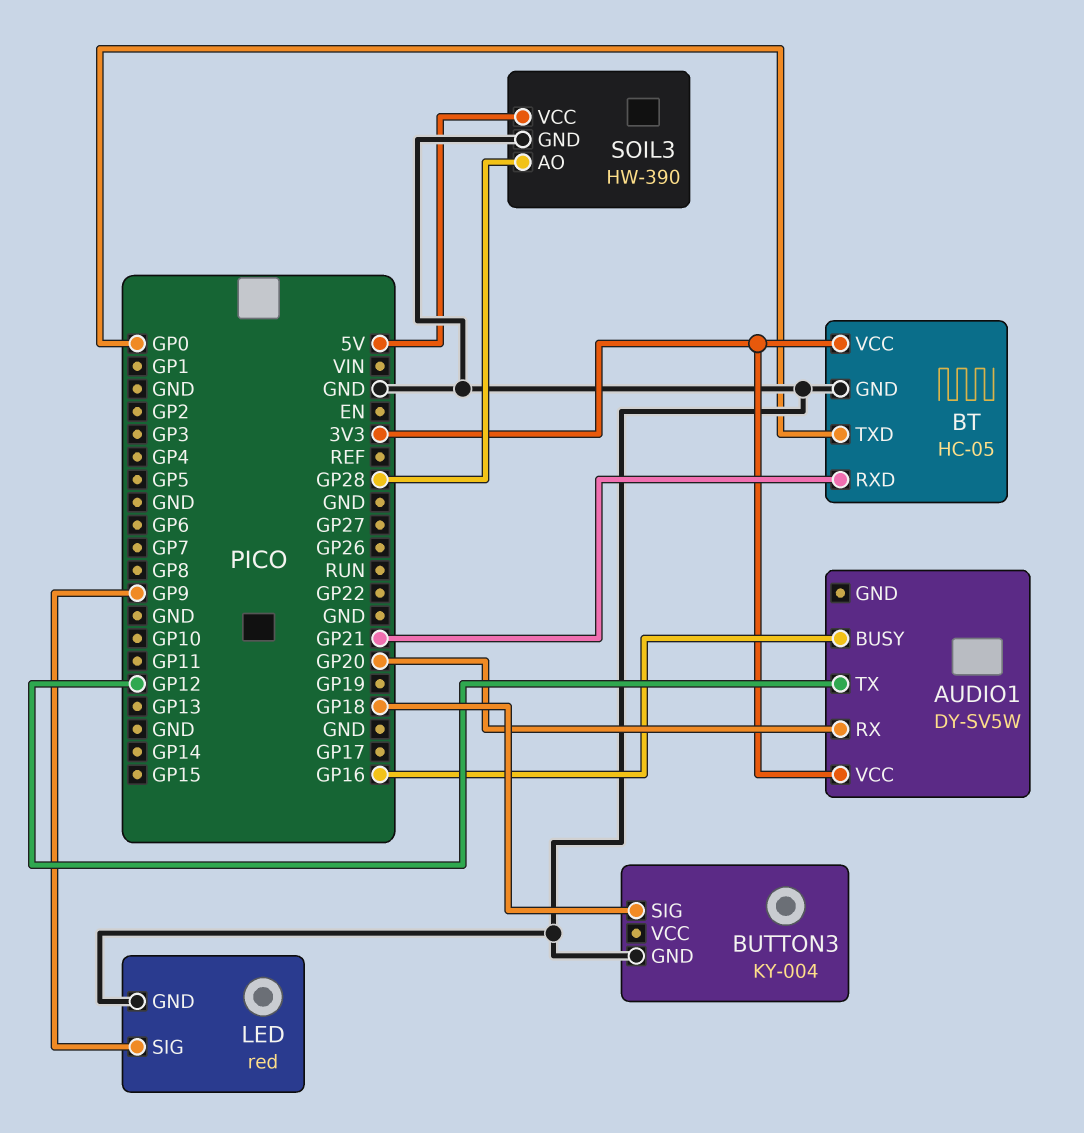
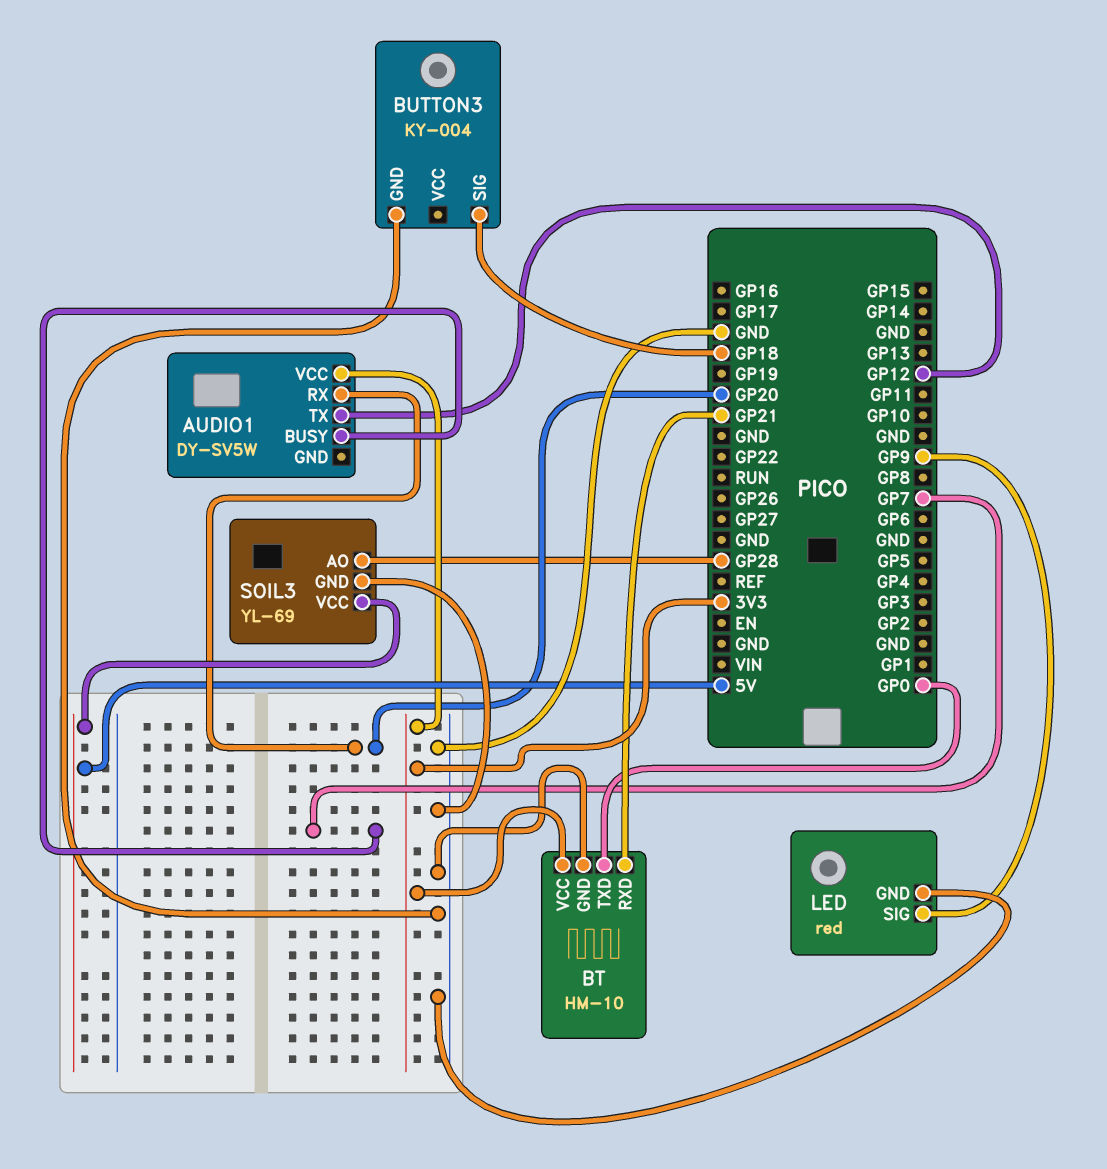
AUDIO1 pin BUSY: GP16 -> GP7
BT: HC-05 -> HM-10
SOIL3: HW-390 -> YL-69

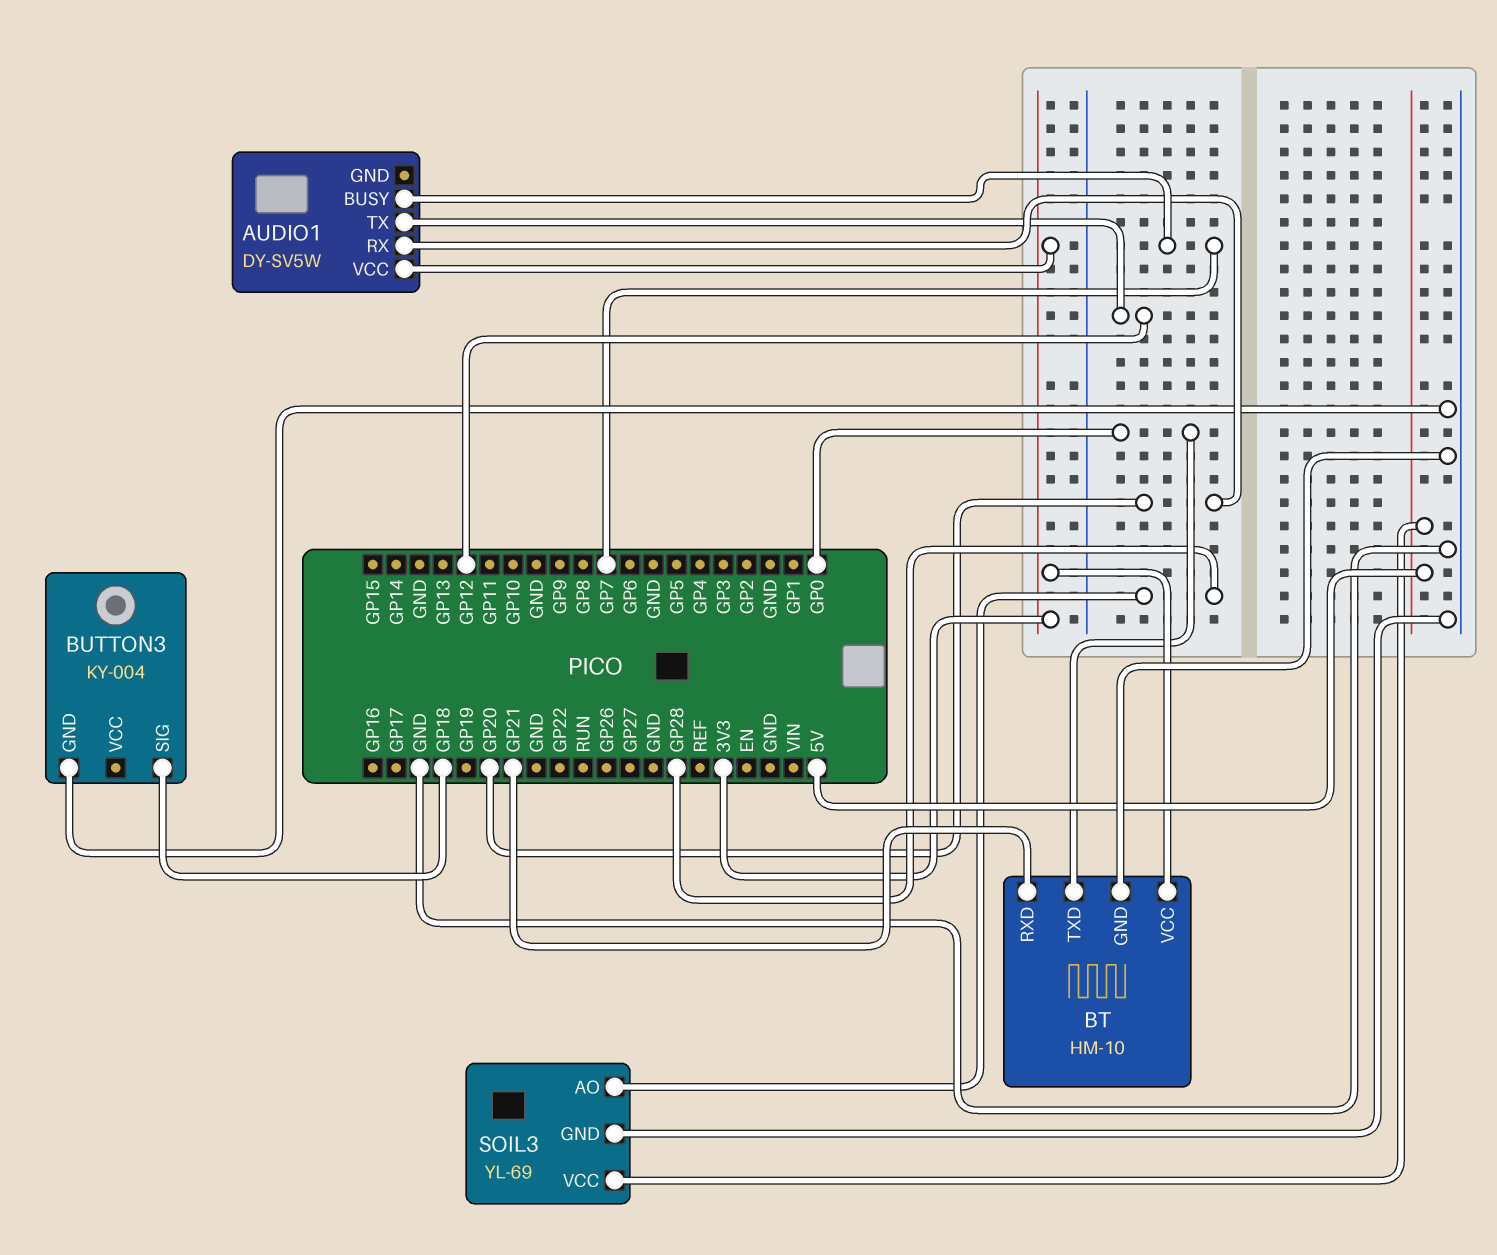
LED: red -> none
LED pin GND: GND -> none
LED pin SIG: GP9 -> none

